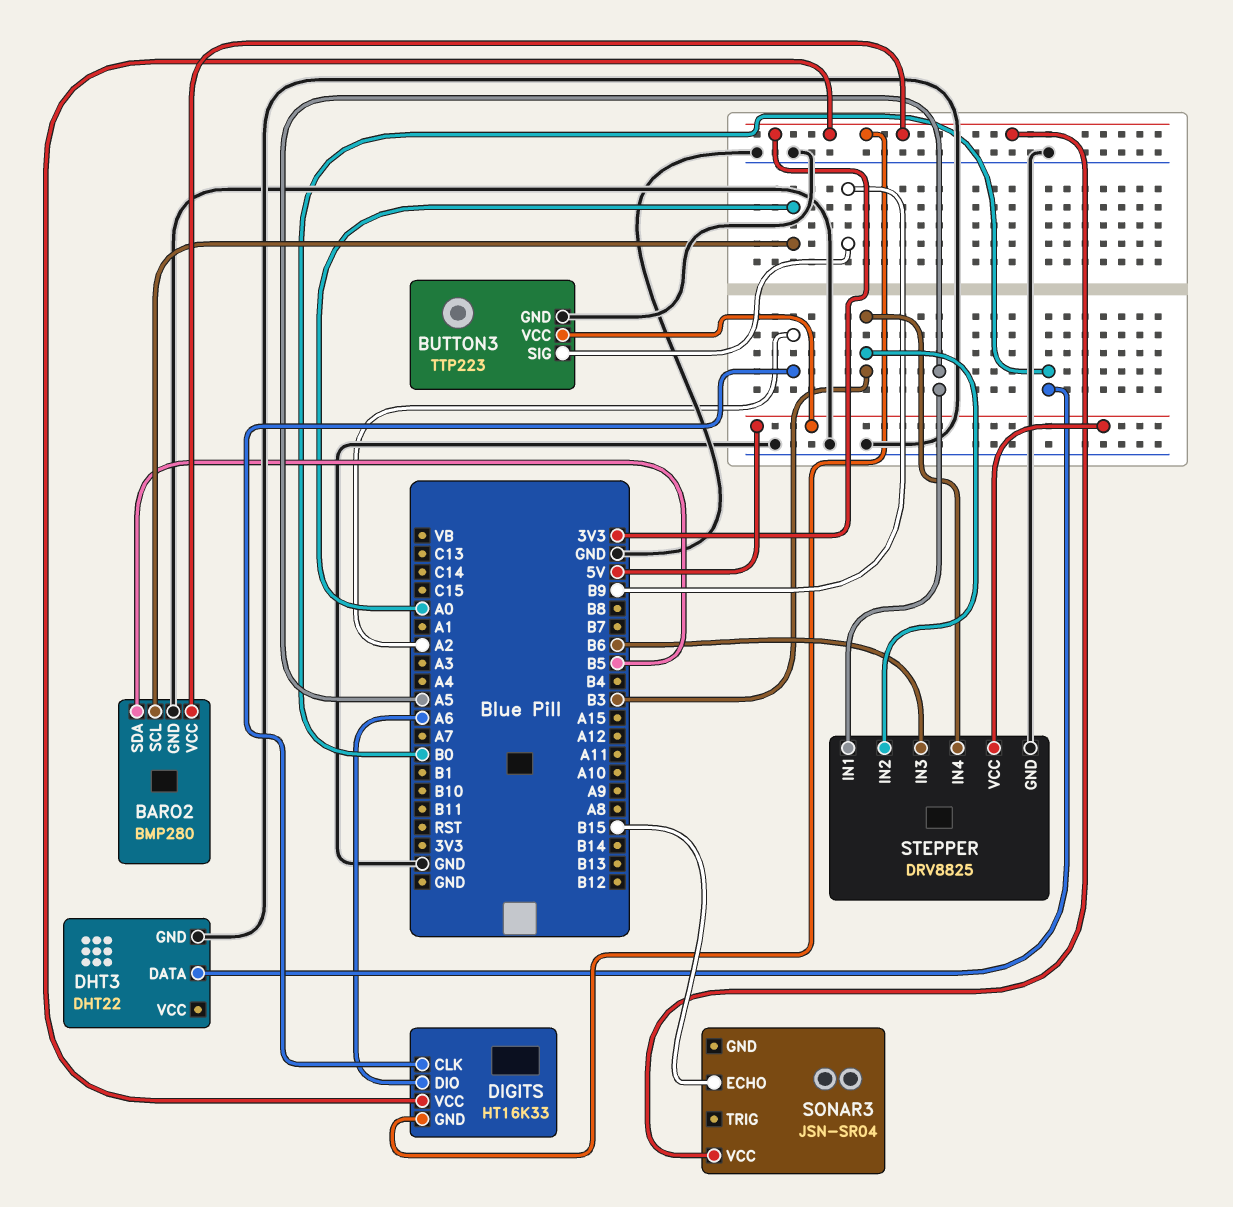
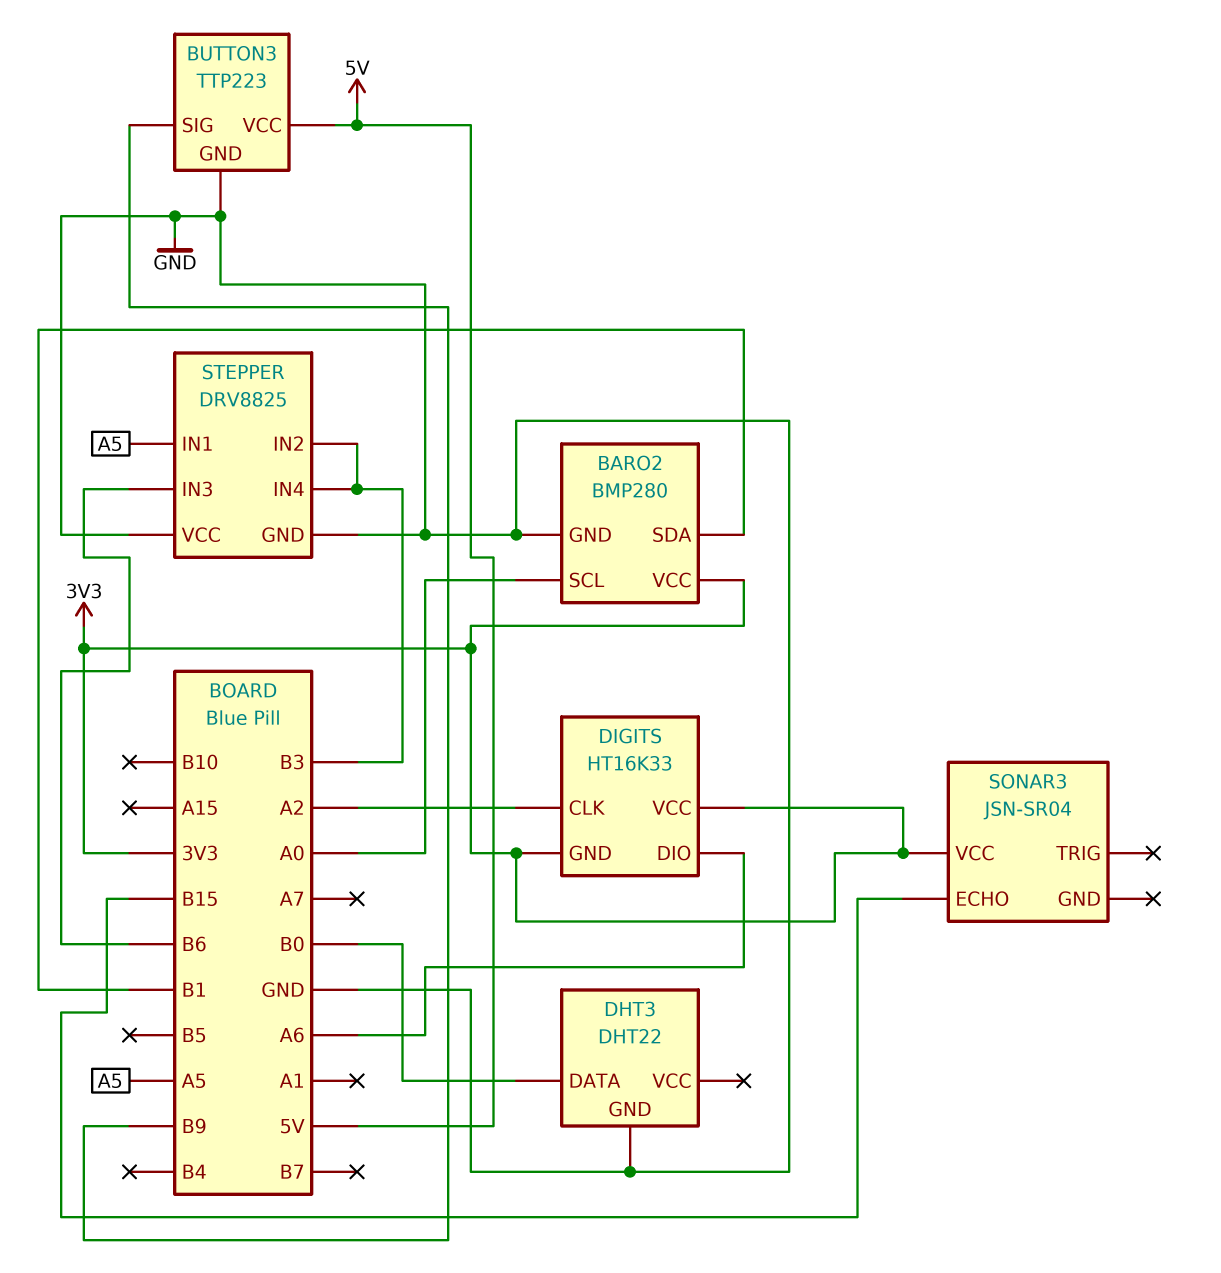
BARO2 pin SDA: B5 -> B1
STEPPER pin VCC: 5V -> GND

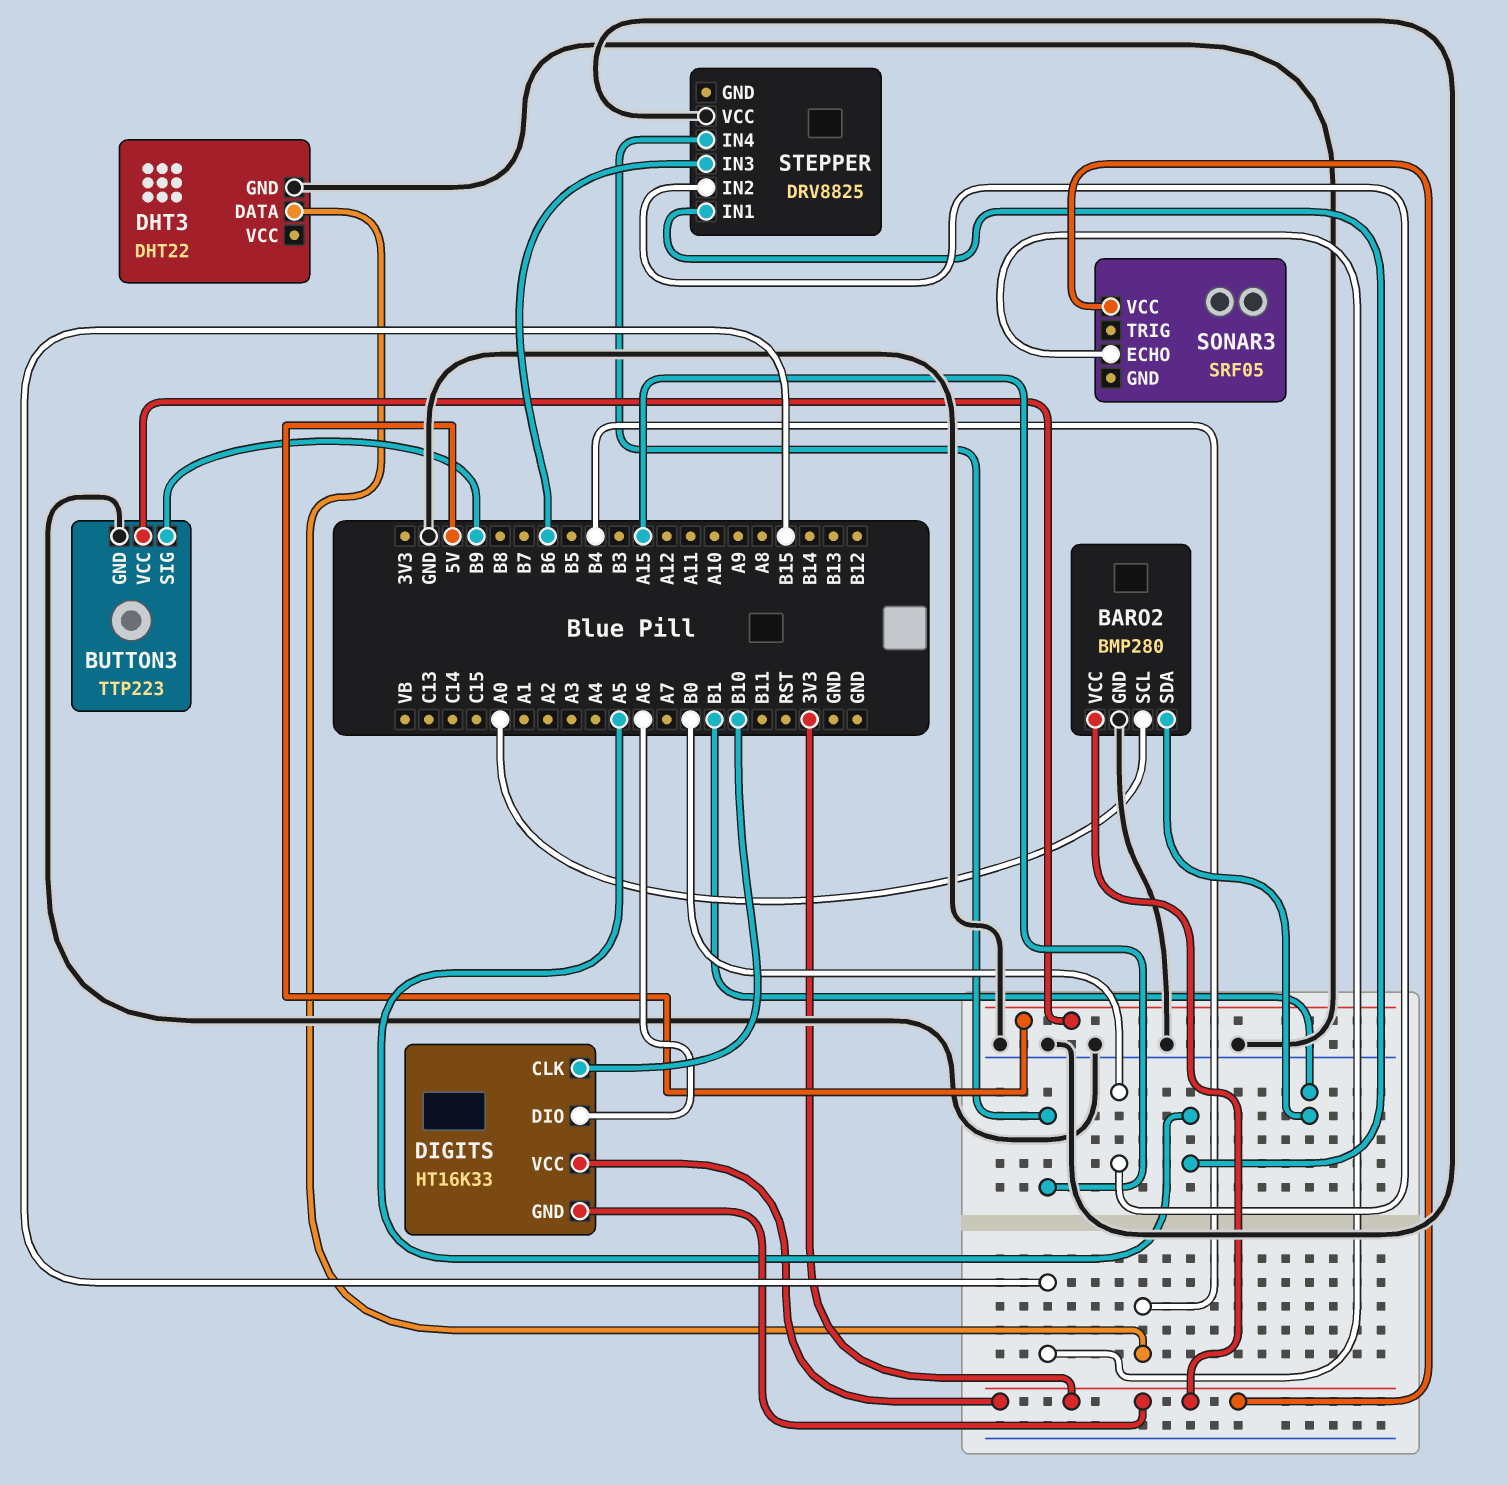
DHT3 pin DATA: B0 -> B4
DIGITS pin CLK: A2 -> B10
SONAR3: JSN-SR04 -> SRF05
STEPPER pin GND: GND -> none
STEPPER pin IN2: B3 -> B0
STEPPER pin IN4: B3 -> A15

